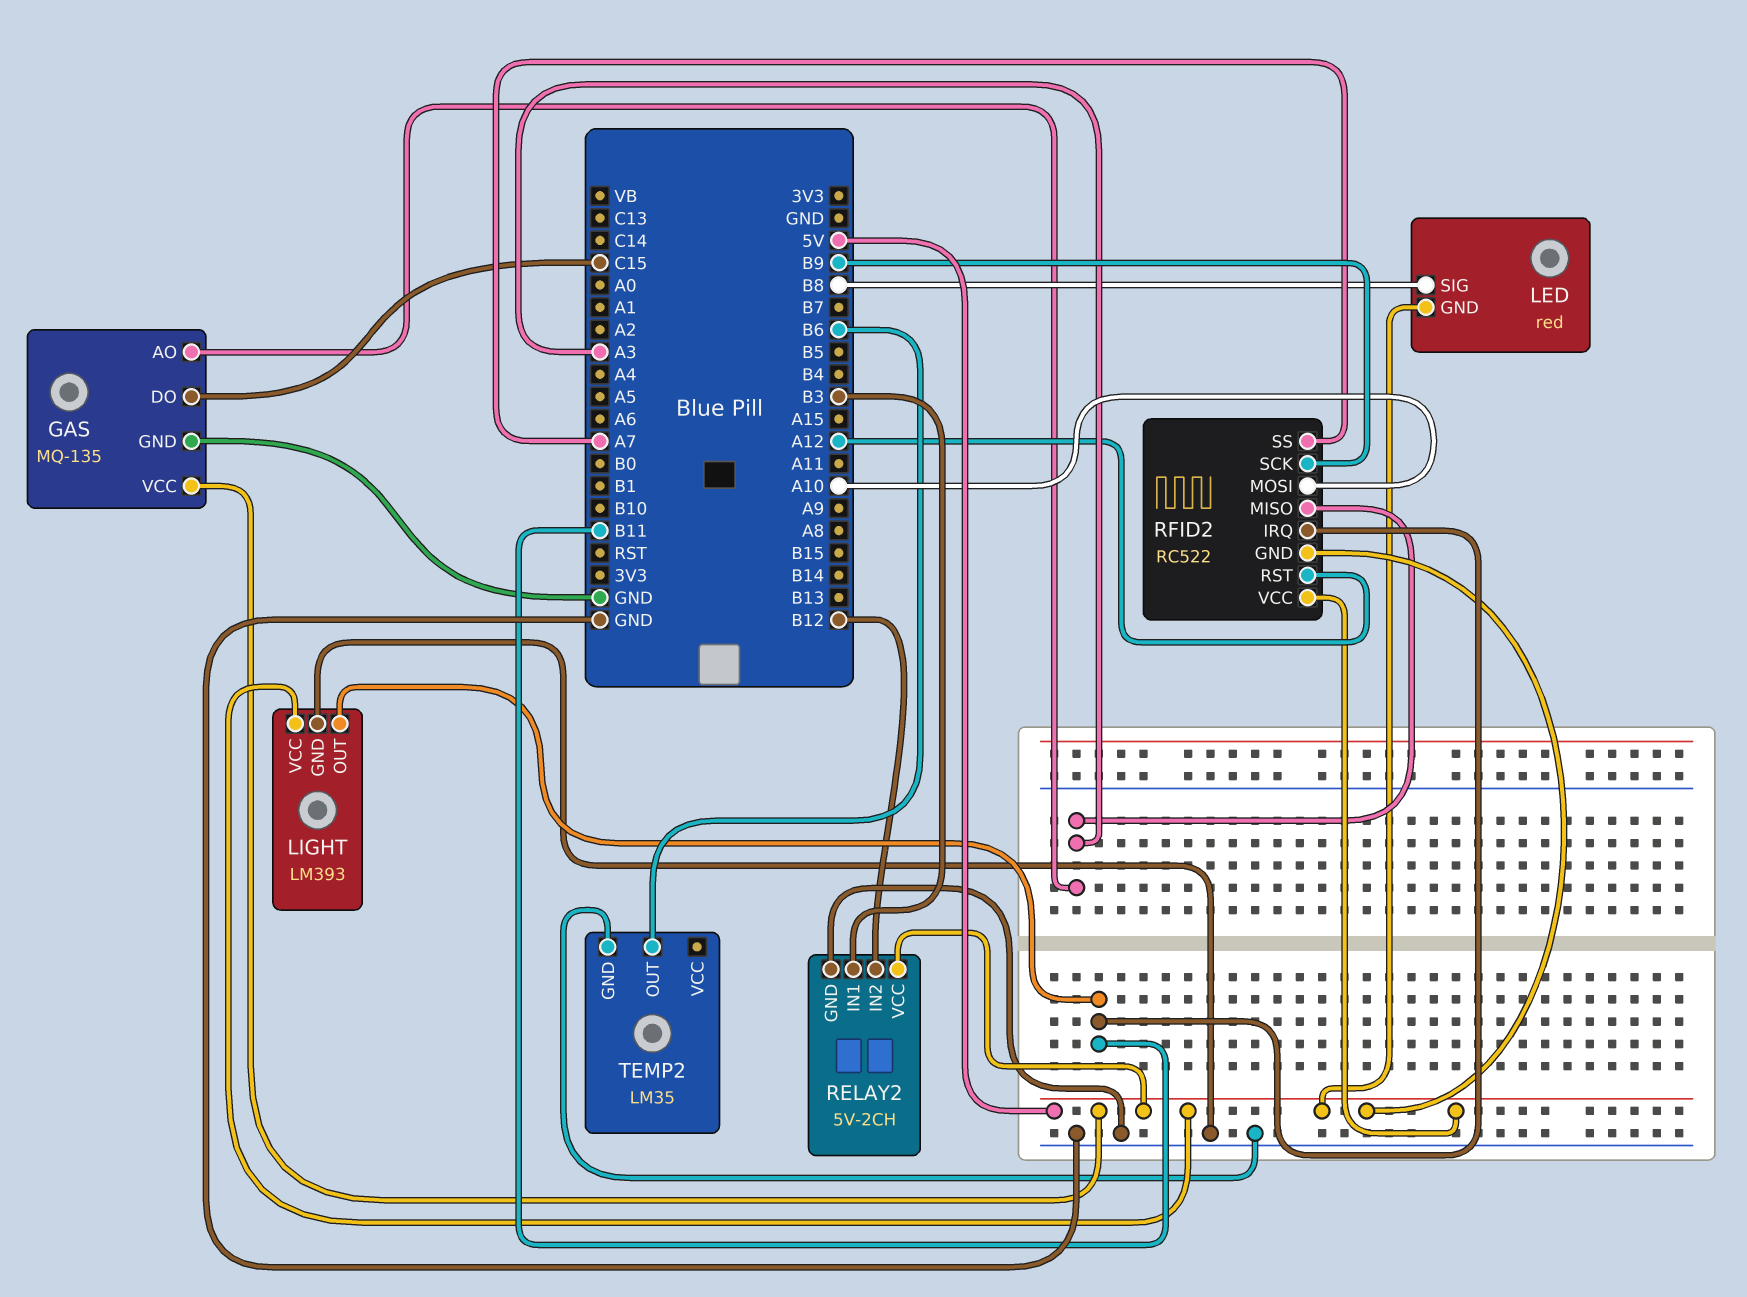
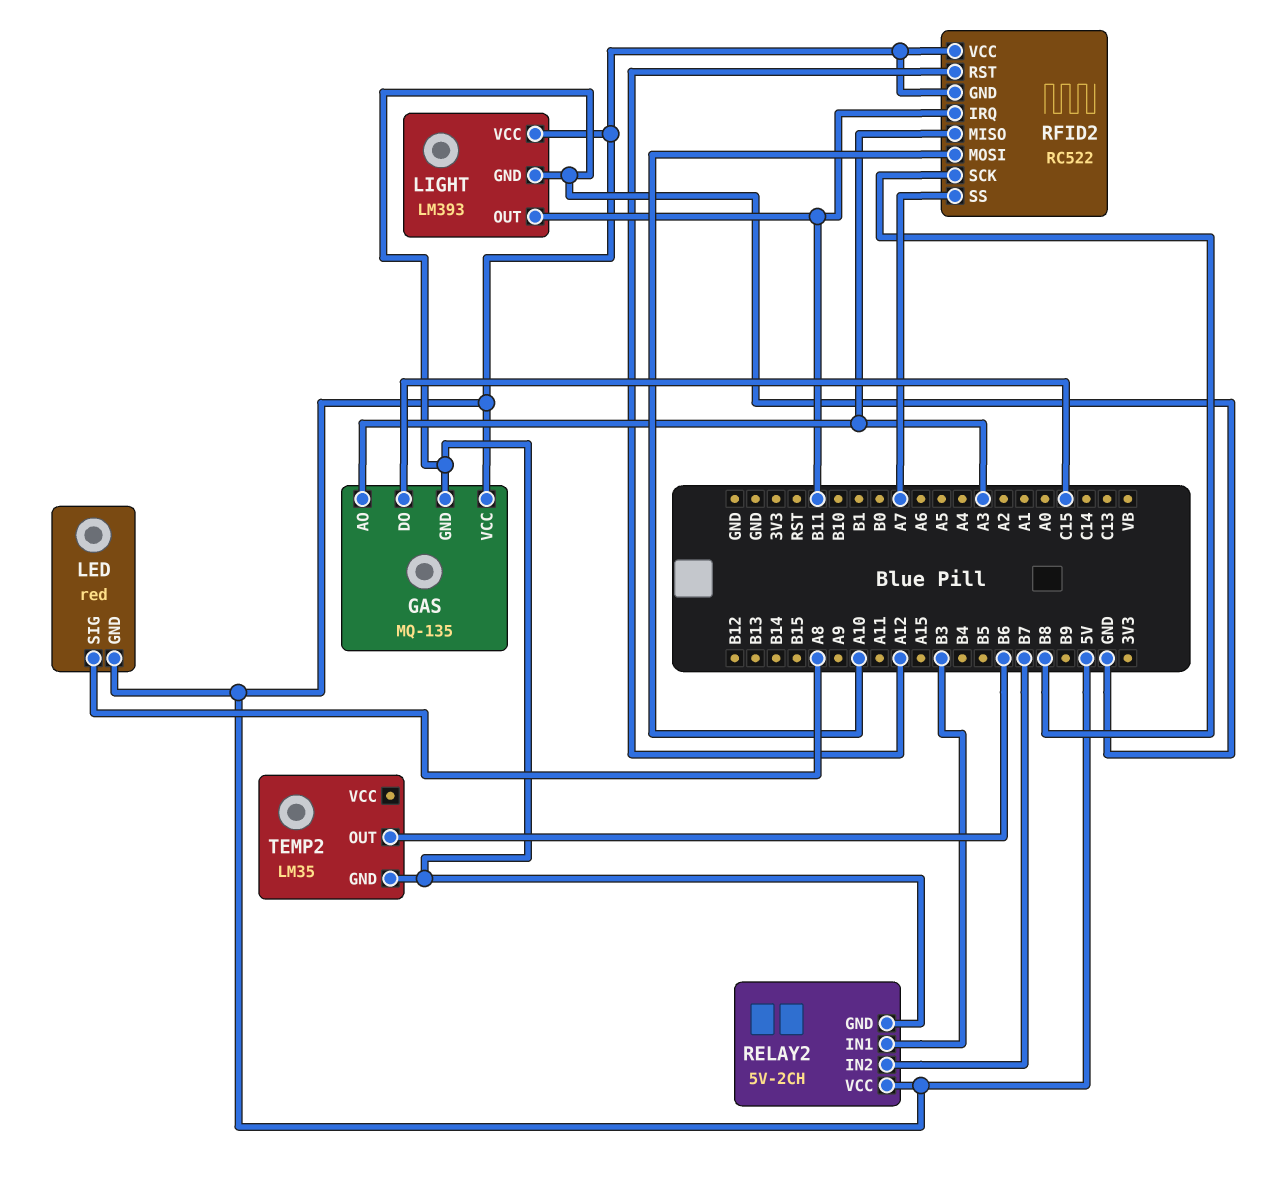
LED pin SIG: B8 -> A8
RELAY2 pin IN2: B12 -> B7
RFID2 pin SCK: B9 -> B8

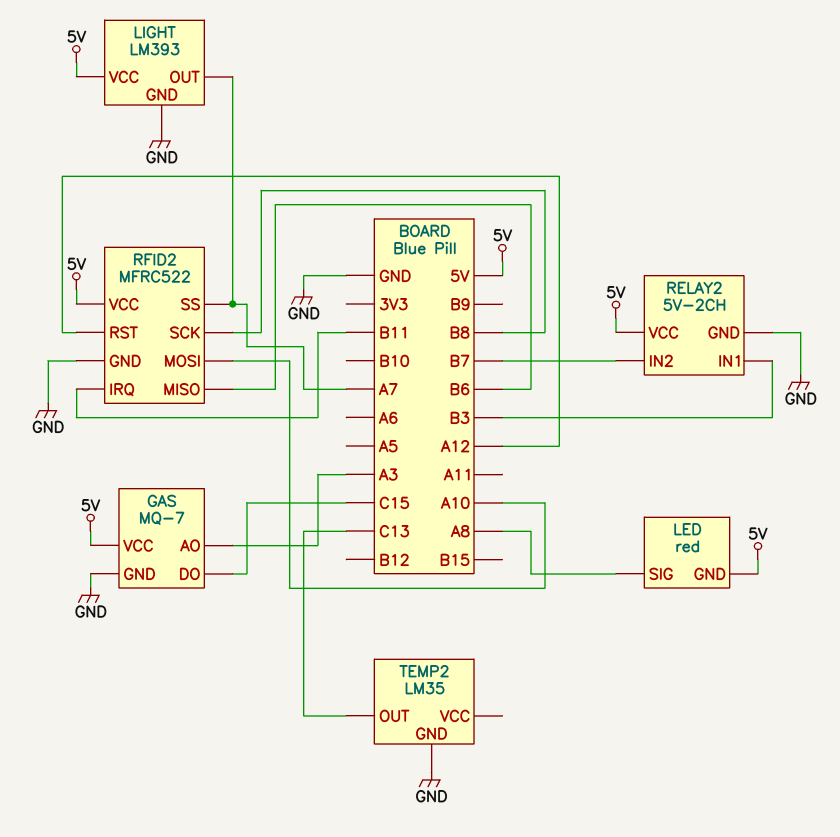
GAS: MQ-135 -> MQ-7
LIGHT pin OUT: B11 -> A7
RFID2: RC522 -> MFRC522
RFID2 pin GND: 5V -> GND
RFID2 pin MISO: A3 -> B6
TEMP2 pin OUT: B6 -> C13

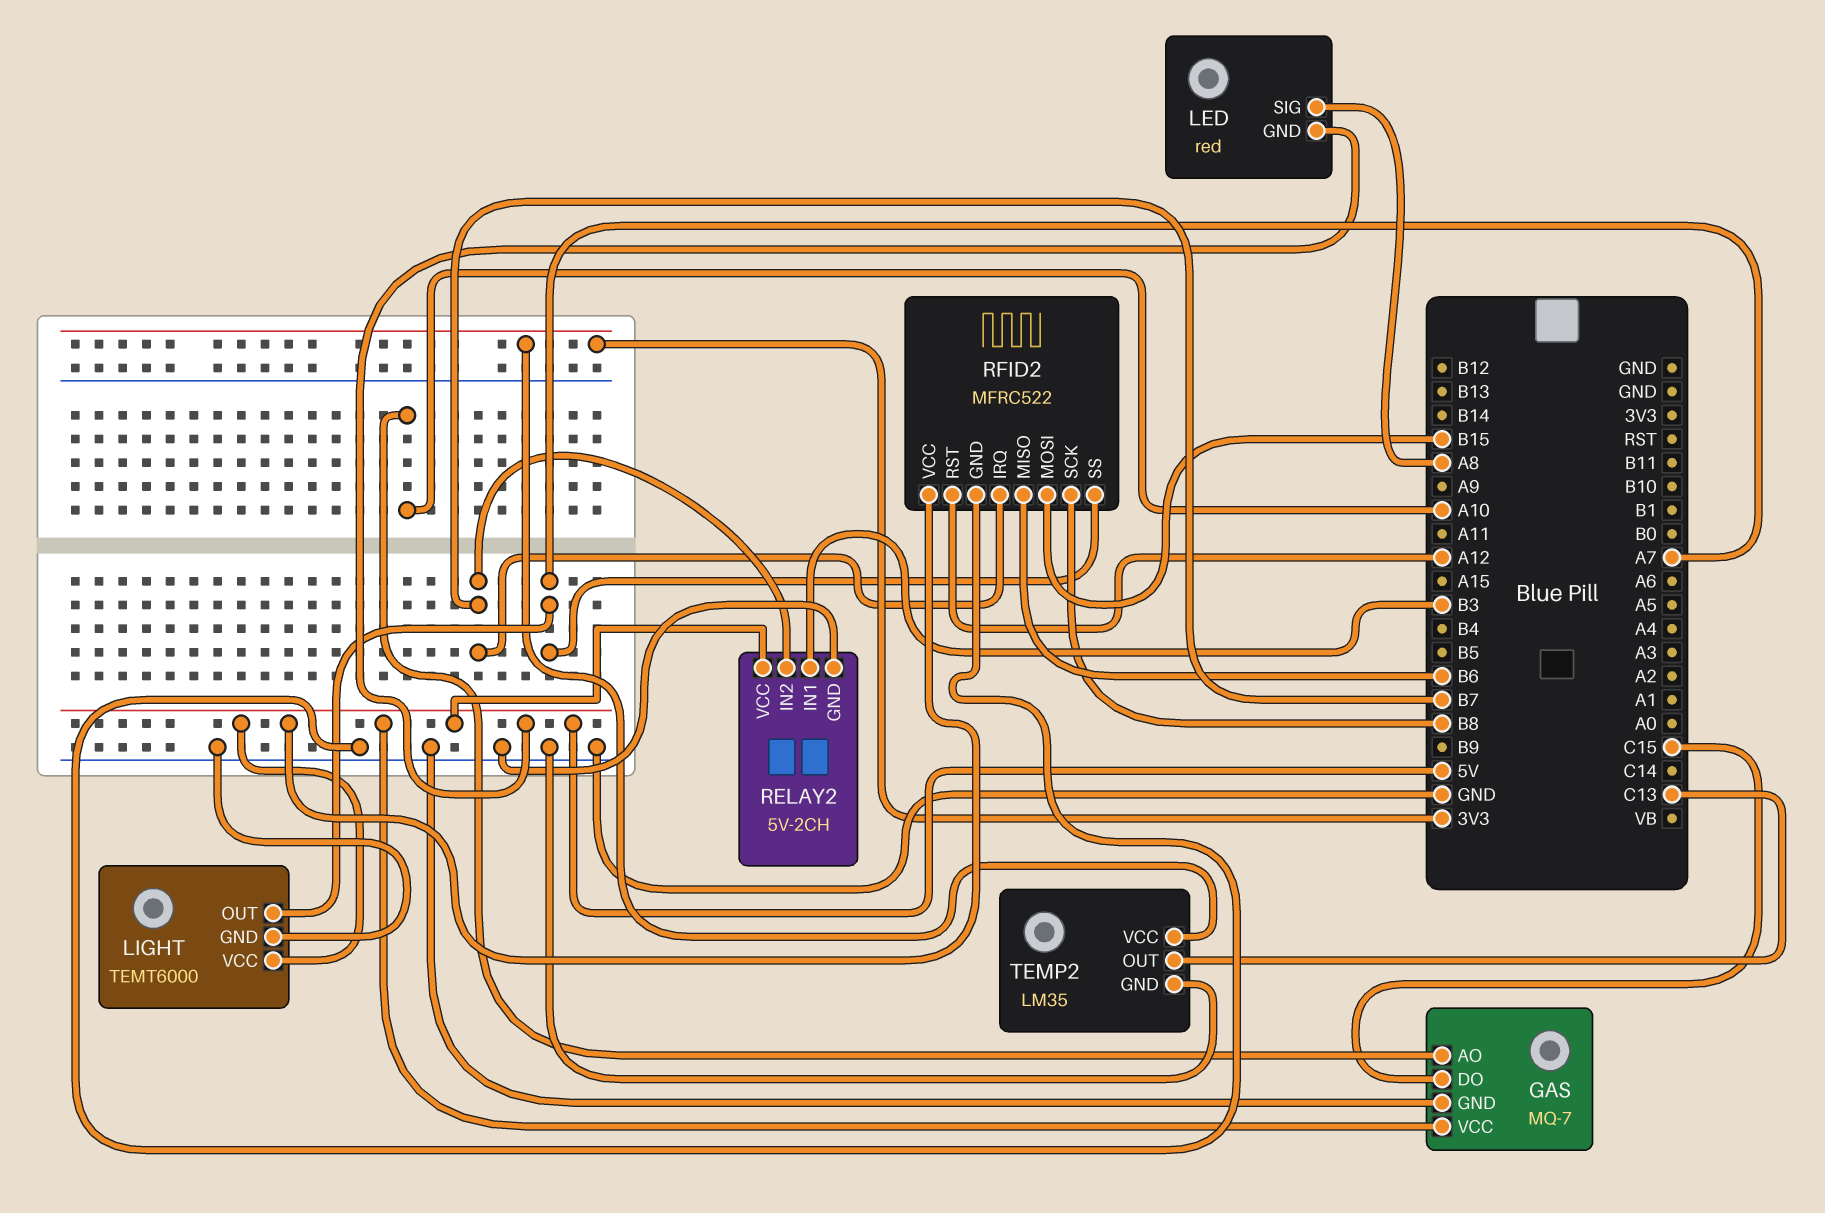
GAS pin AO: A3 -> A10
LIGHT: LM393 -> TEMT6000
RFID2 pin IRQ: B11 -> B7
RFID2 pin MOSI: A10 -> B15
TEMP2 pin VCC: none -> 3V3

